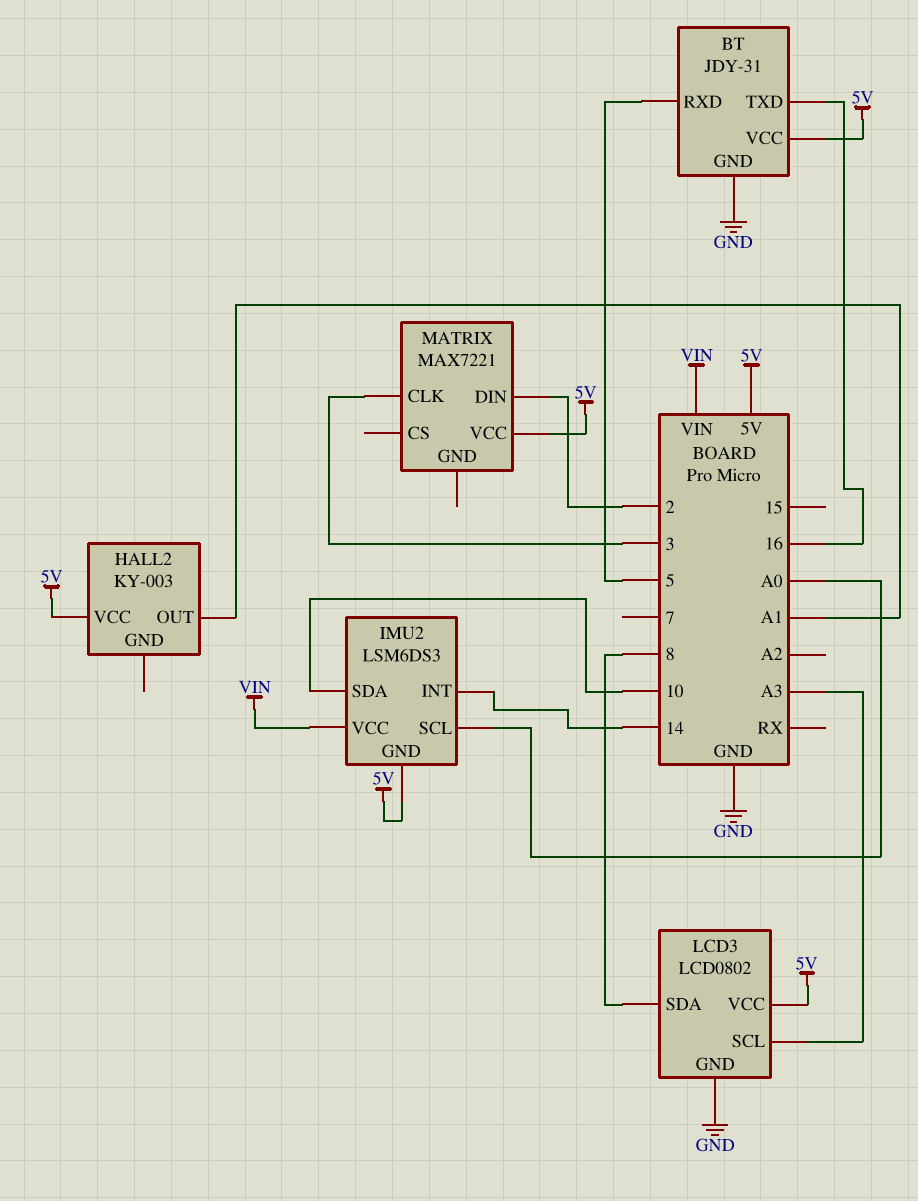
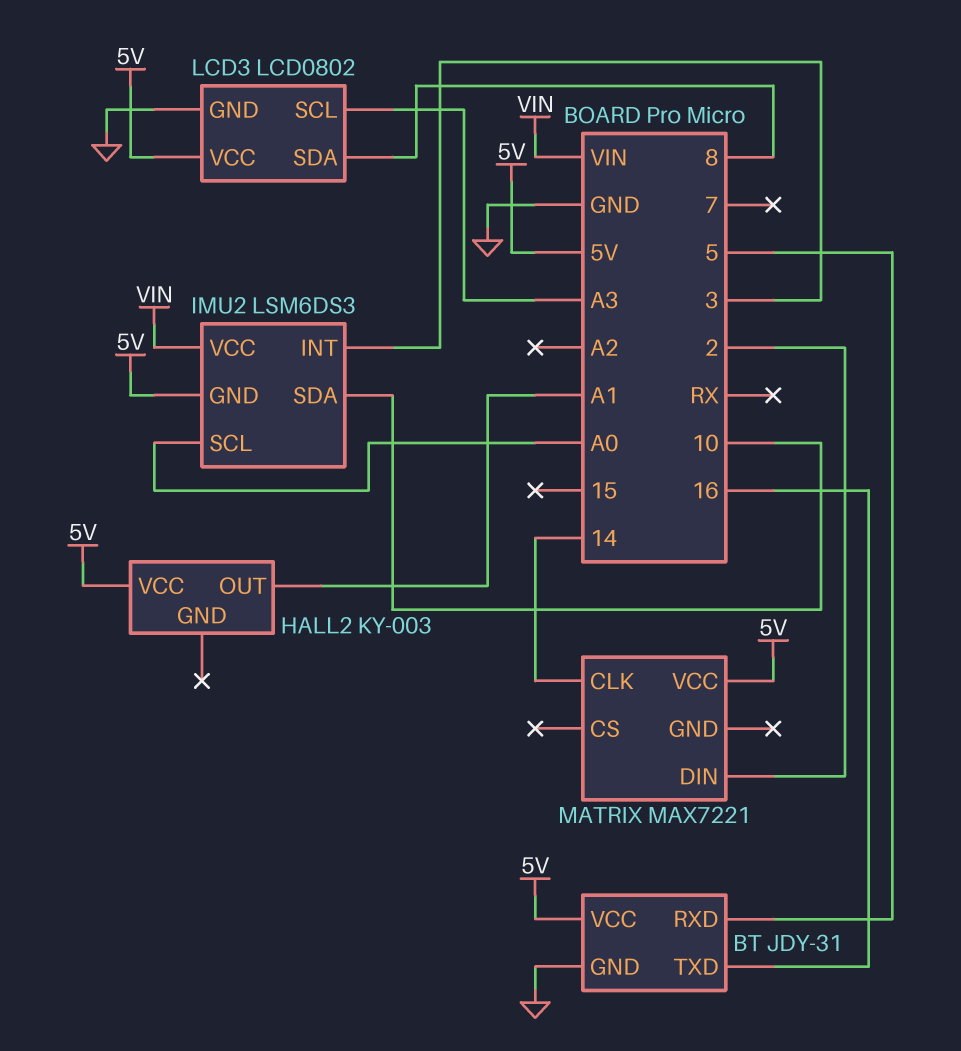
IMU2 pin INT: 14 -> 3
MATRIX pin CLK: 3 -> 14

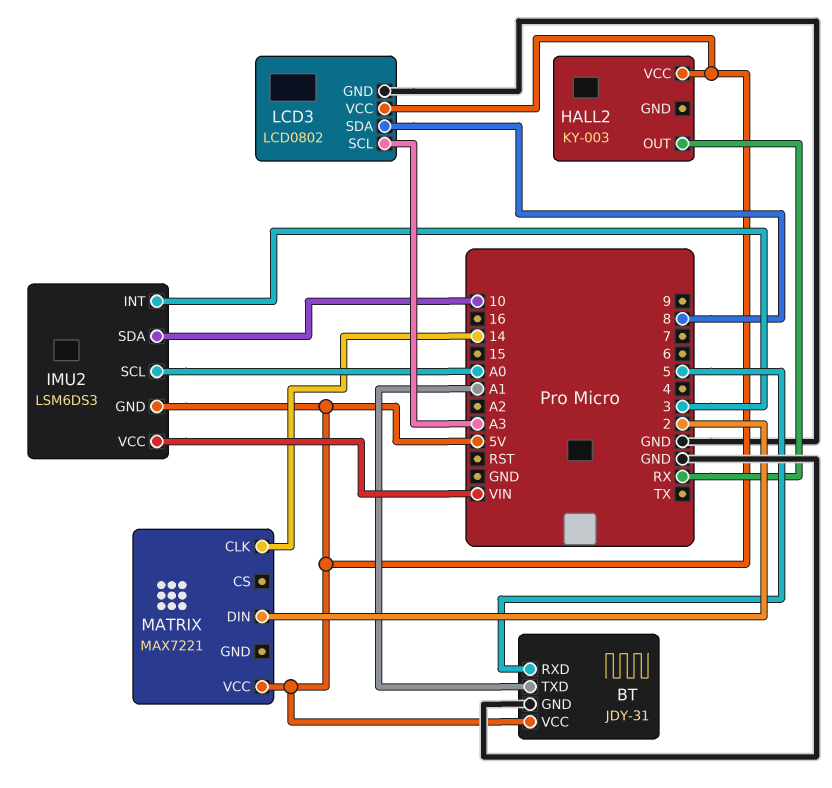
BT pin TXD: 16 -> A1
HALL2 pin OUT: A1 -> RX

